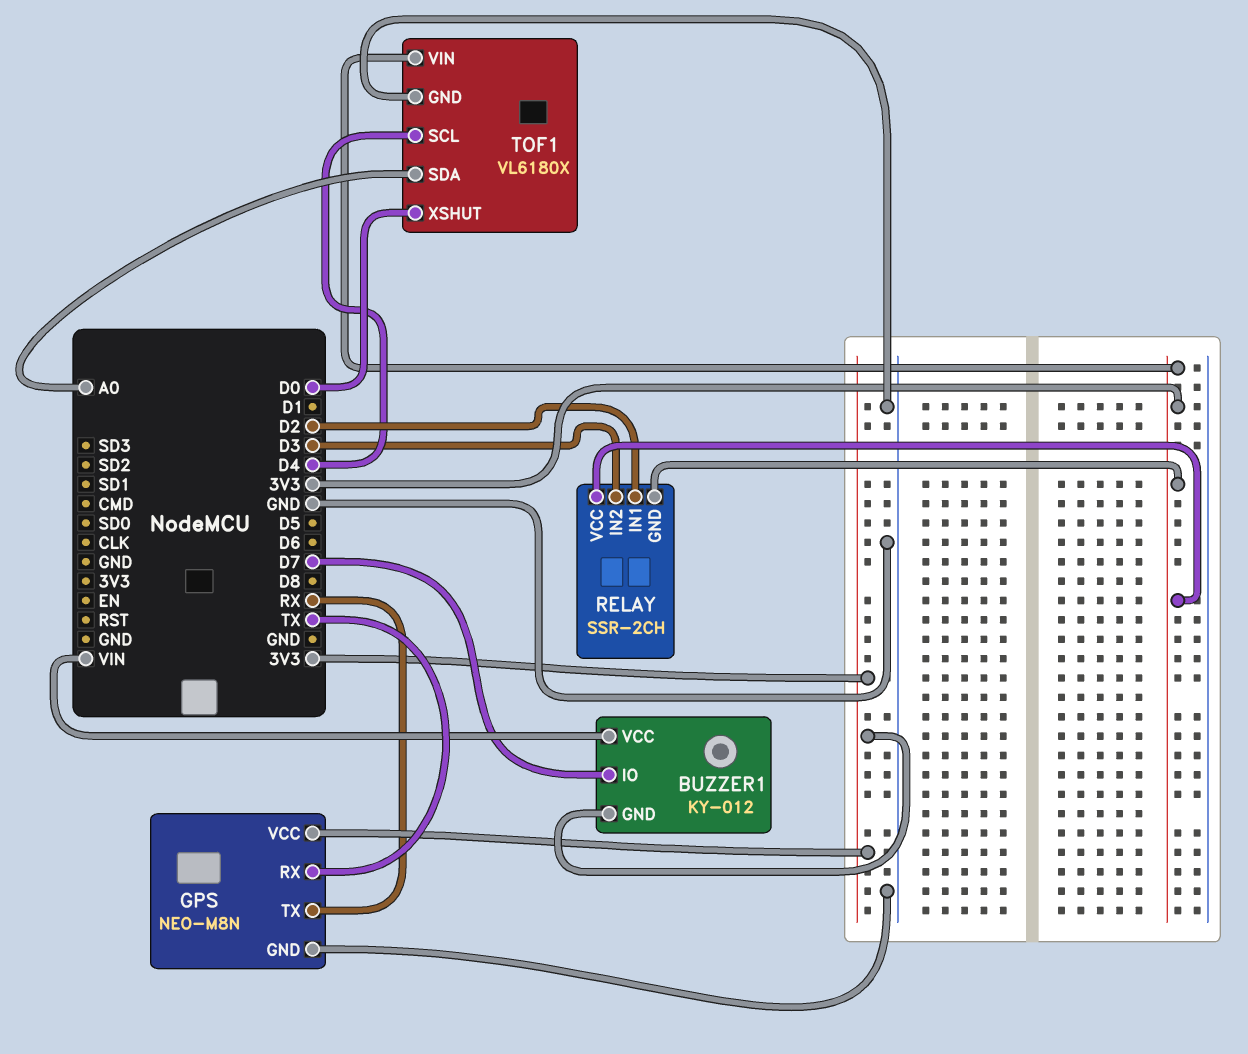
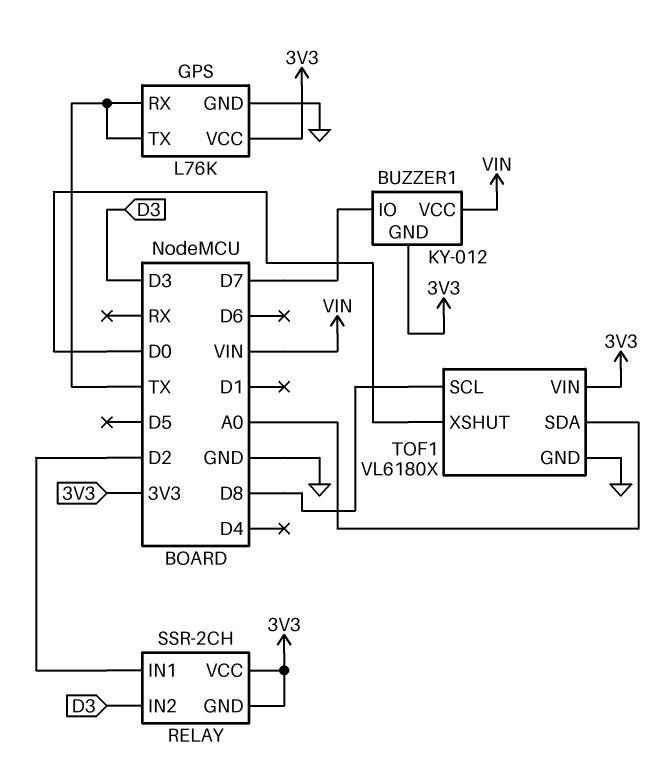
GPS: NEO-M8N -> L76K
GPS pin TX: RX -> TX
TOF1 pin SCL: D4 -> D8

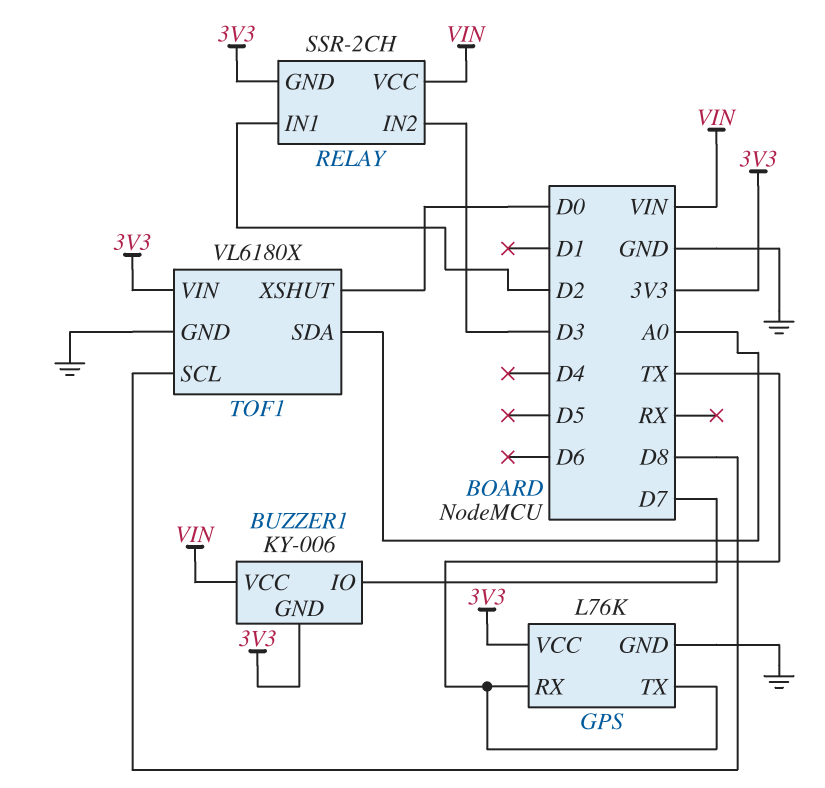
BUZZER1: KY-012 -> KY-006
RELAY pin VCC: 3V3 -> VIN

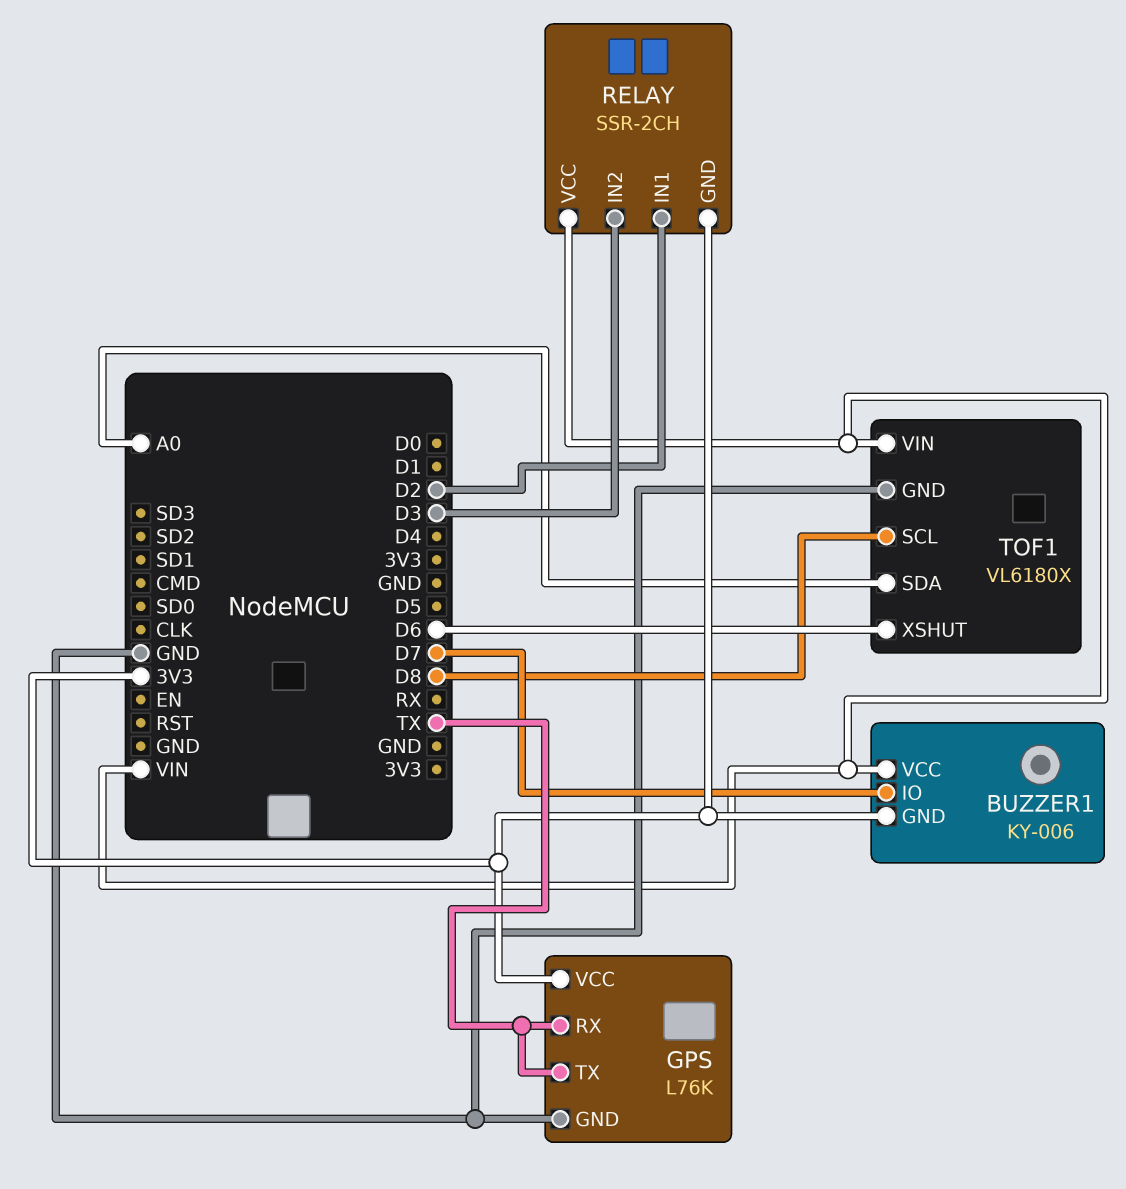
TOF1 pin VIN: 3V3 -> VIN
TOF1 pin XSHUT: D0 -> D6

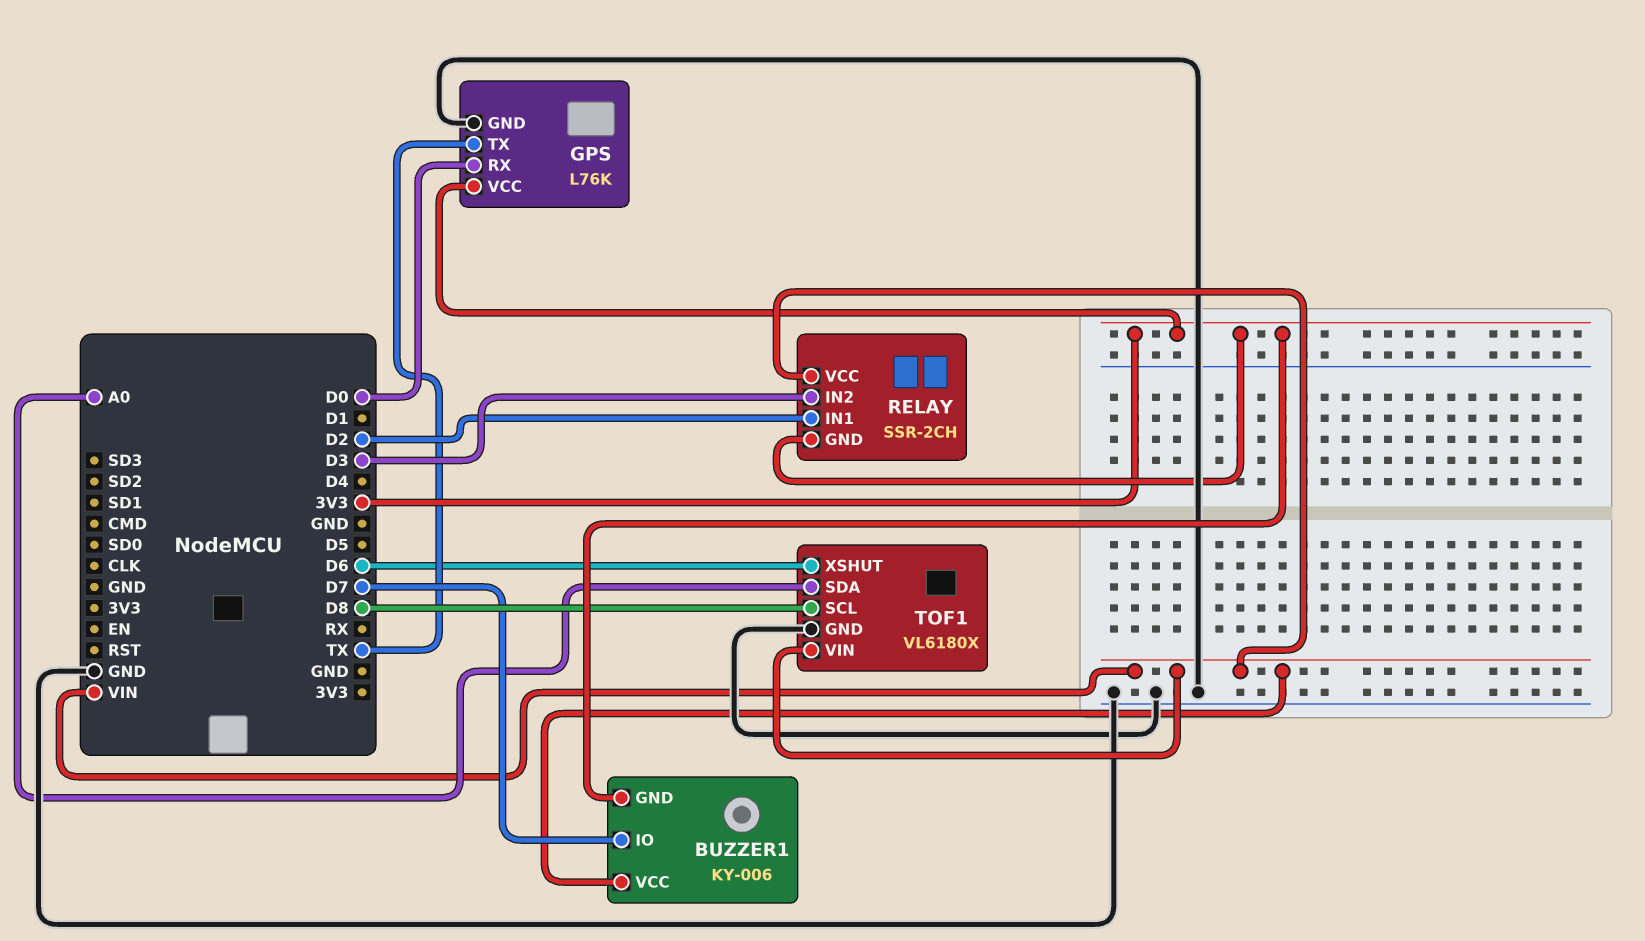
GPS pin RX: TX -> D0

